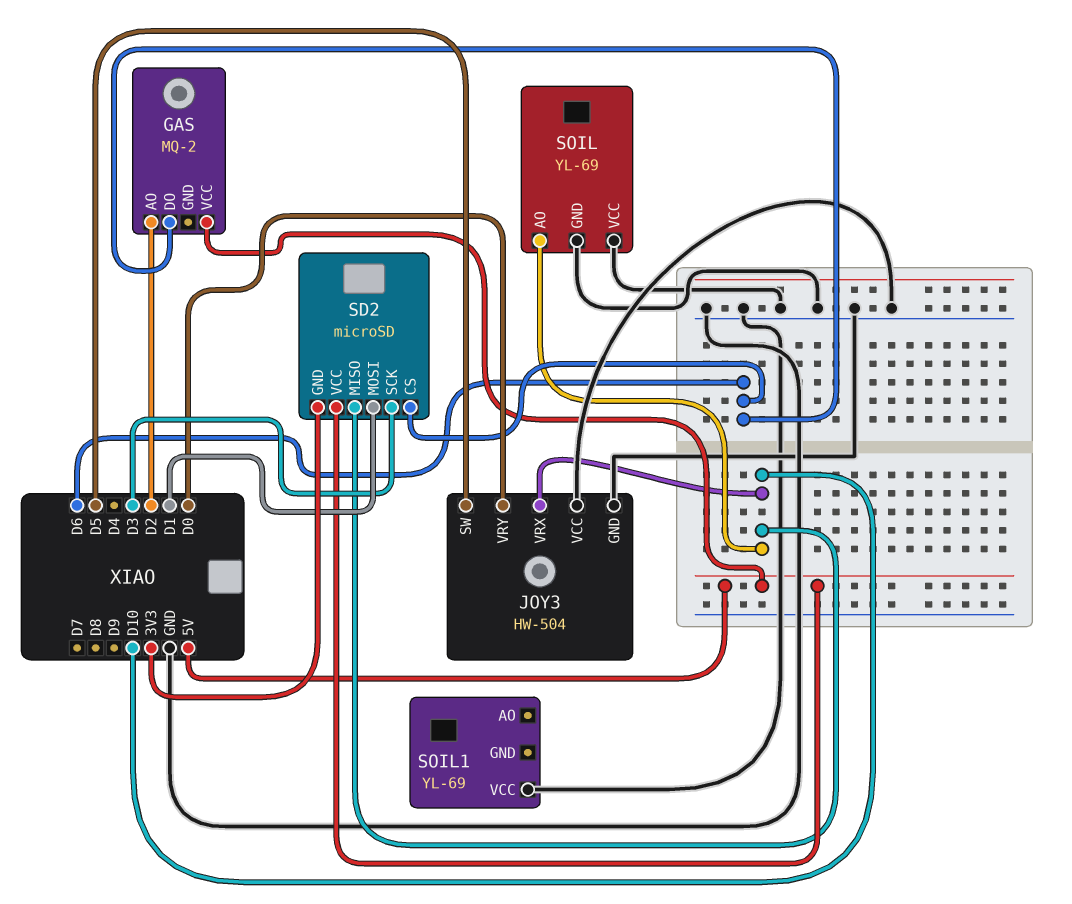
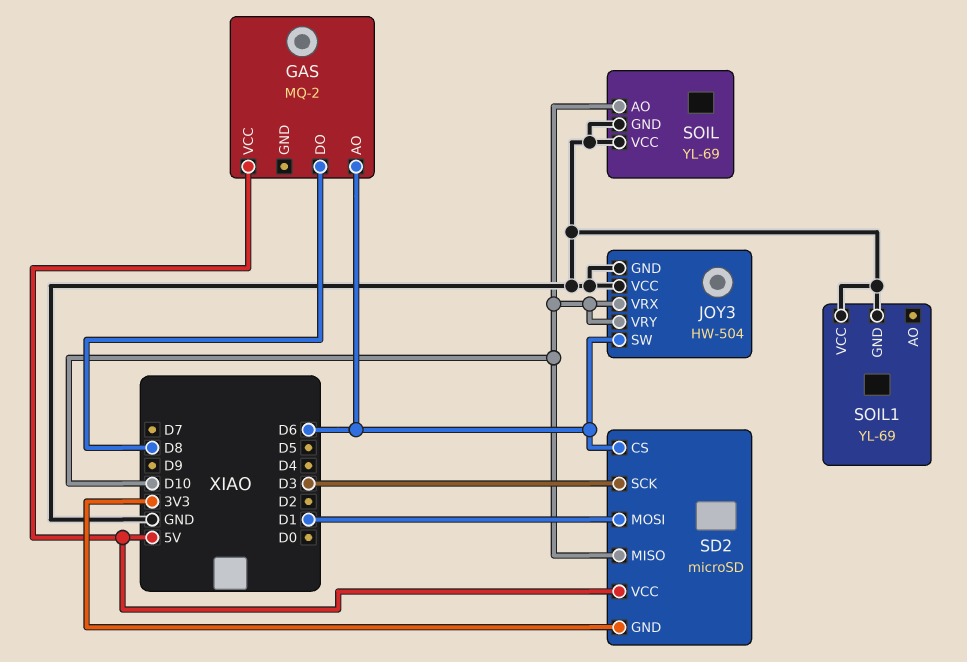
GAS pin AO: D2 -> D6
GAS pin DO: D6 -> D8
JOY3 pin SW: D5 -> D6
JOY3 pin VRY: D0 -> D10
SOIL1 pin GND: none -> GND

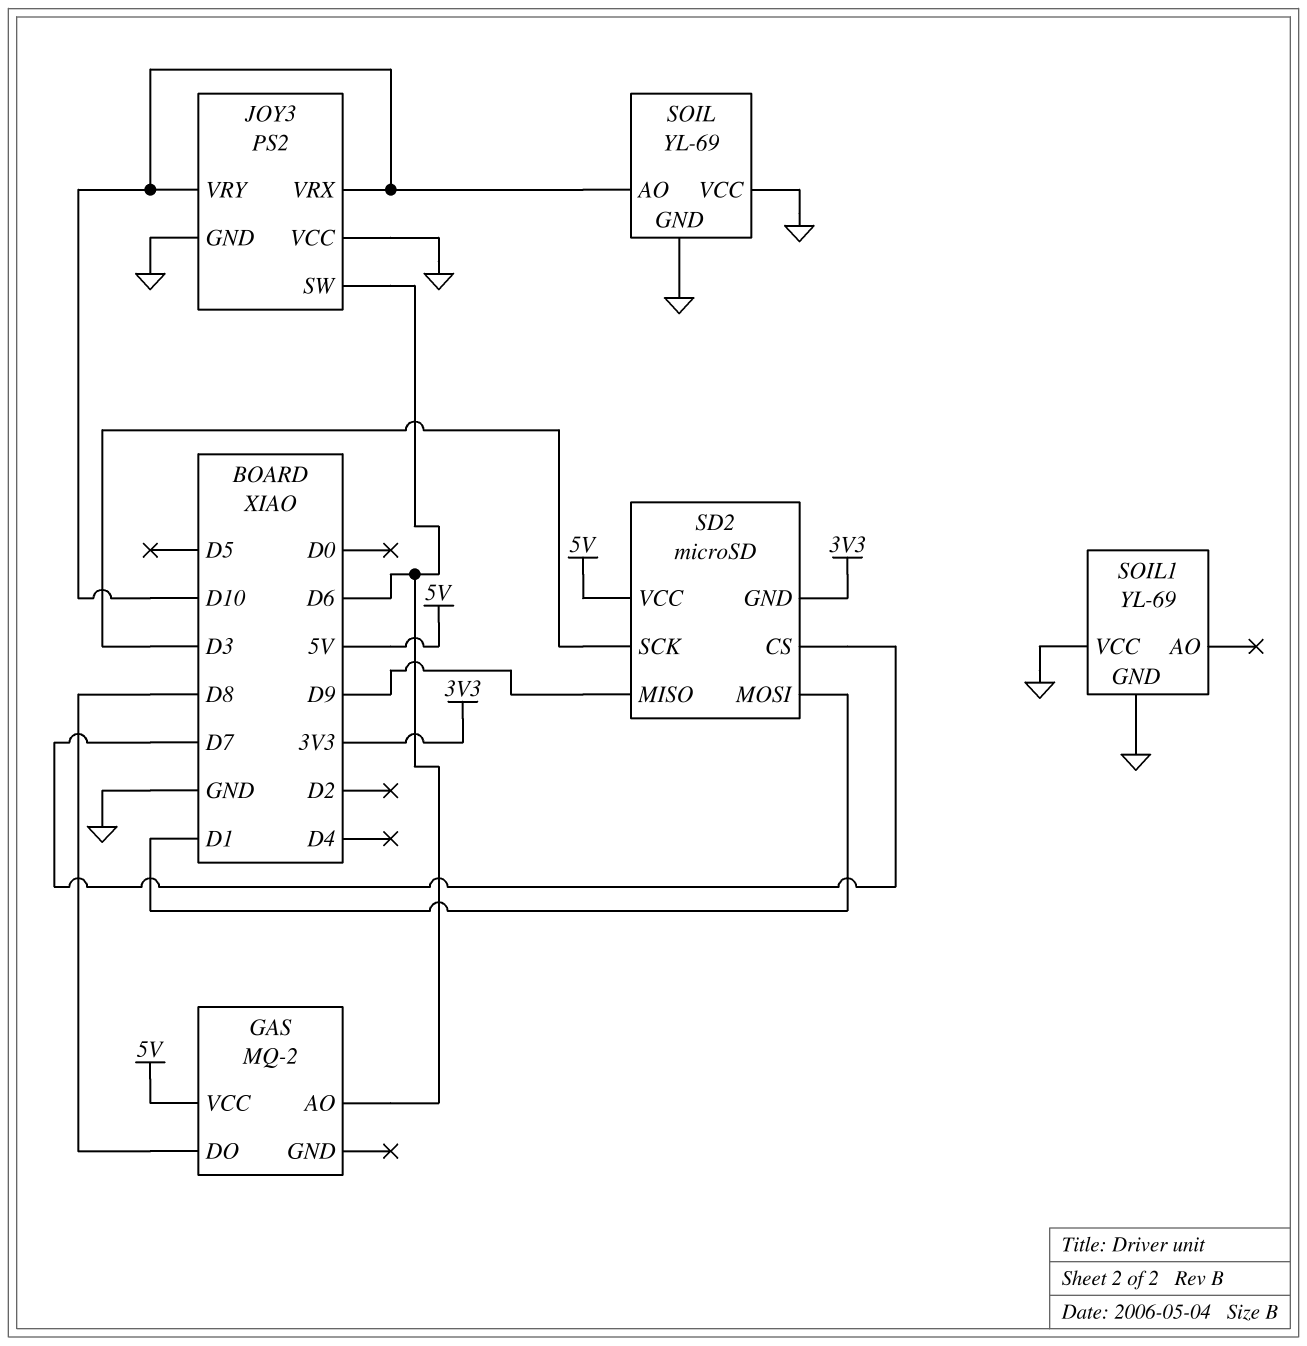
JOY3: HW-504 -> PS2
SD2 pin CS: D6 -> D7
SD2 pin MISO: D10 -> D9

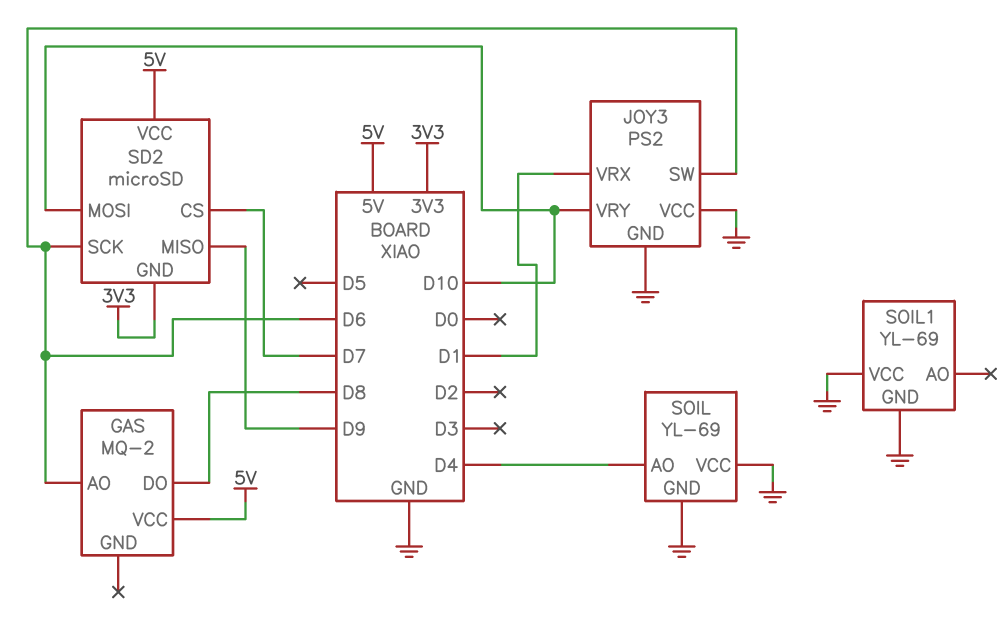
JOY3 pin VRX: D10 -> D1
SD2 pin MOSI: D1 -> D10
SD2 pin SCK: D3 -> D6
SOIL pin AO: D10 -> D4

